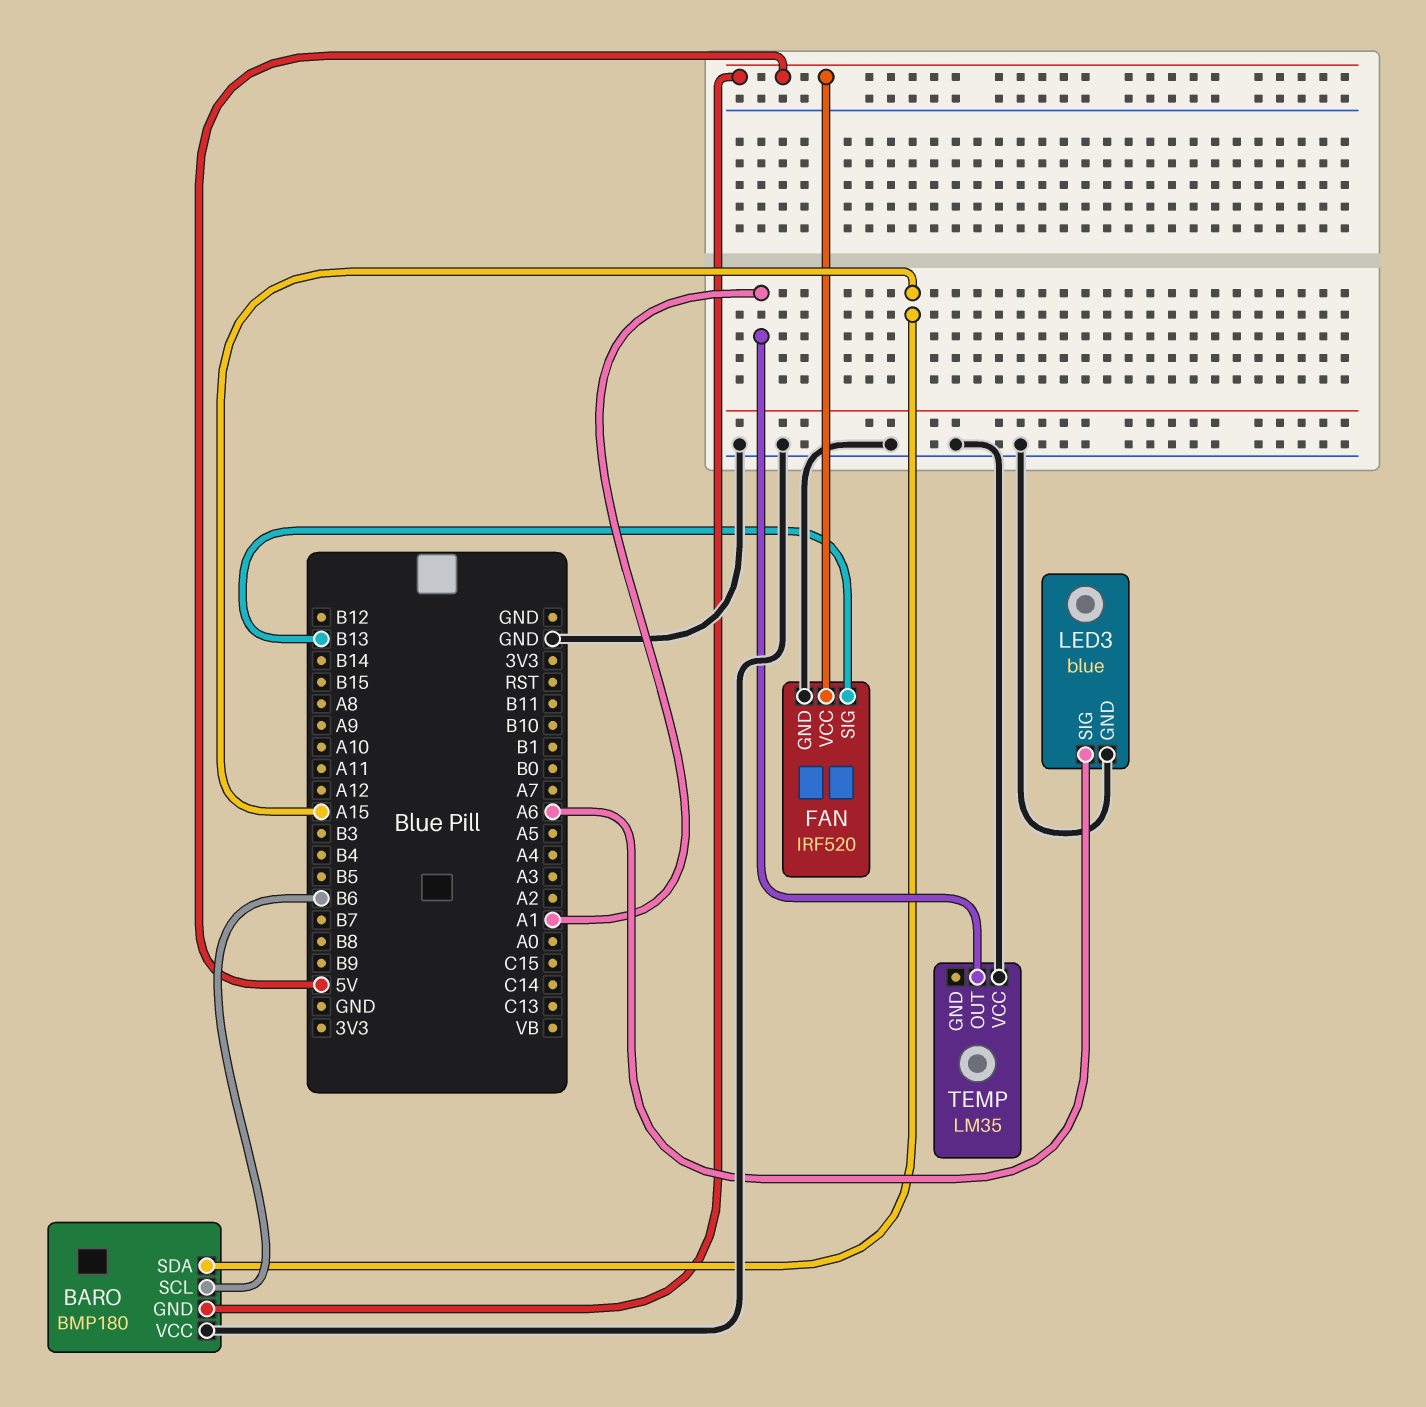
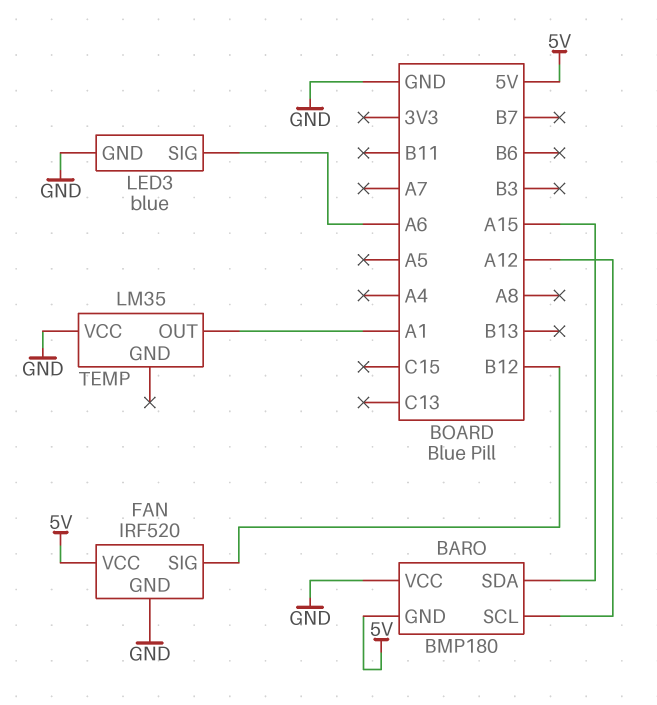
BARO pin SCL: B6 -> A12
FAN pin SIG: B13 -> B12

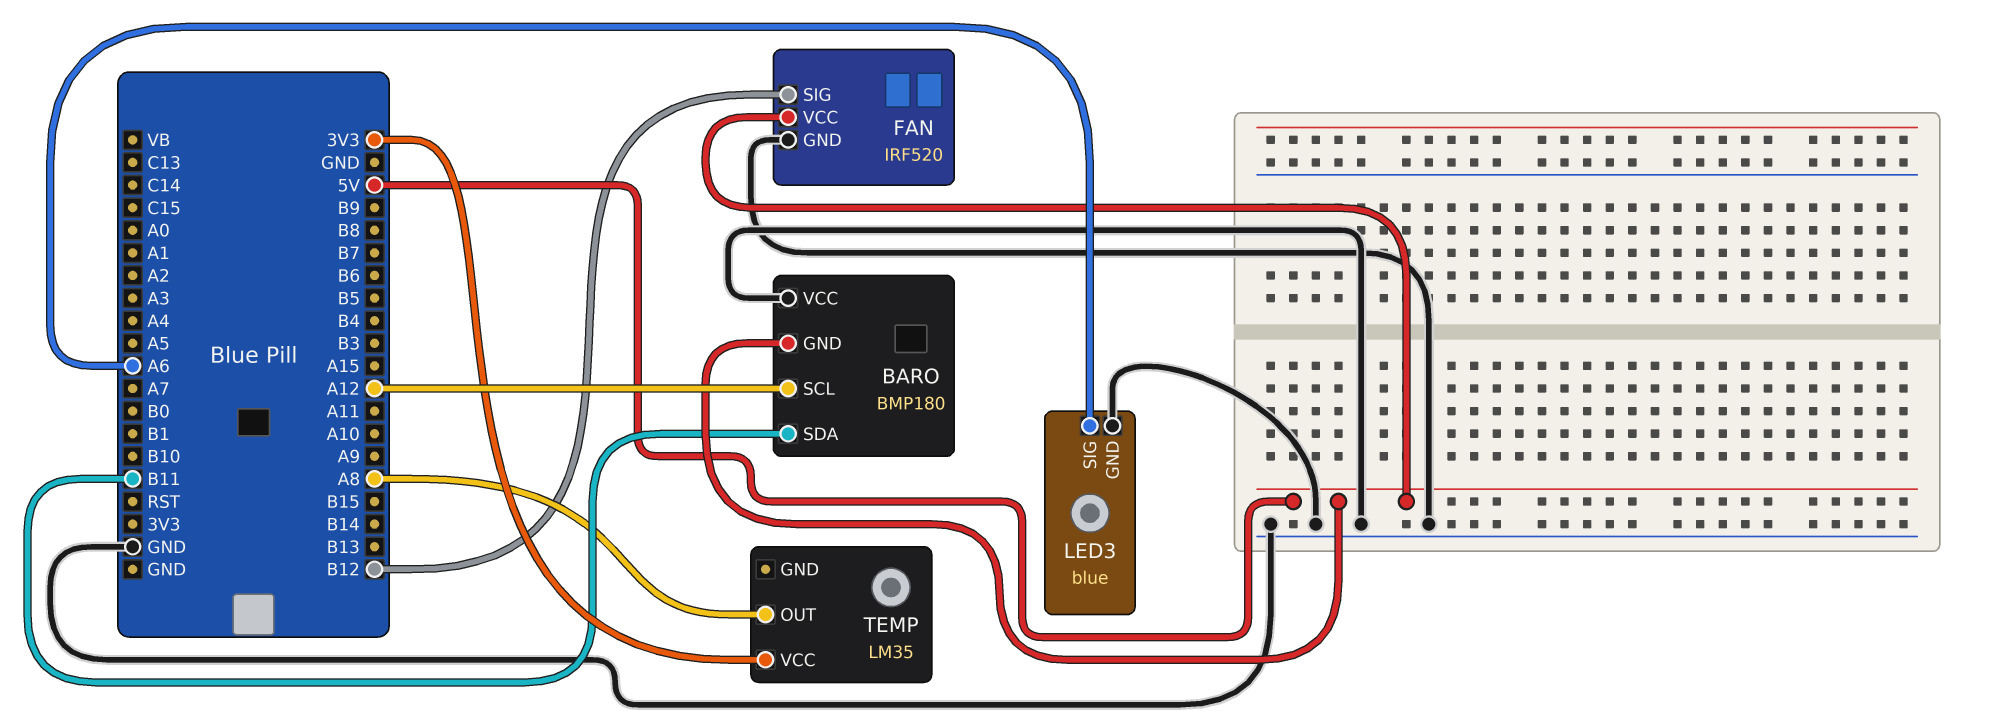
BARO pin SDA: A15 -> B11
TEMP pin OUT: A1 -> A8
TEMP pin VCC: GND -> 3V3

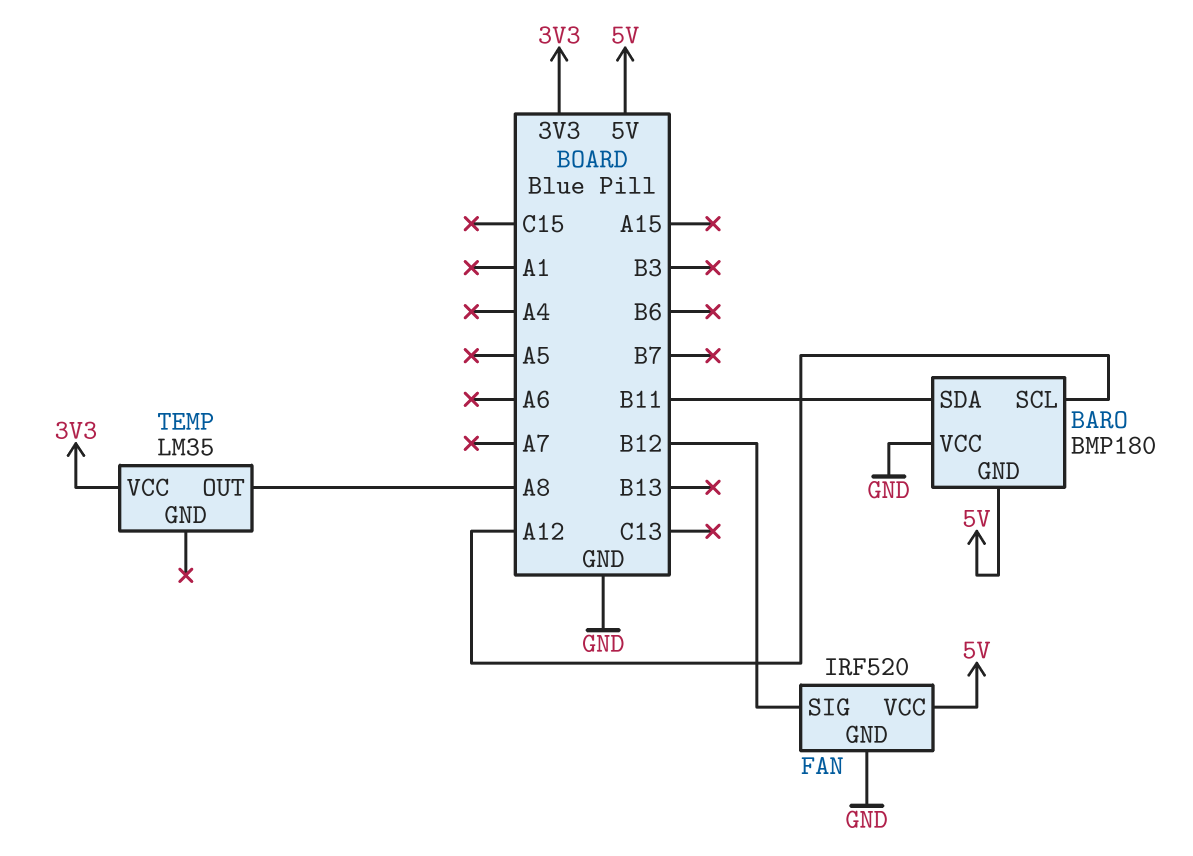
LED3: blue -> none
LED3 pin GND: GND -> none
LED3 pin SIG: A6 -> none

